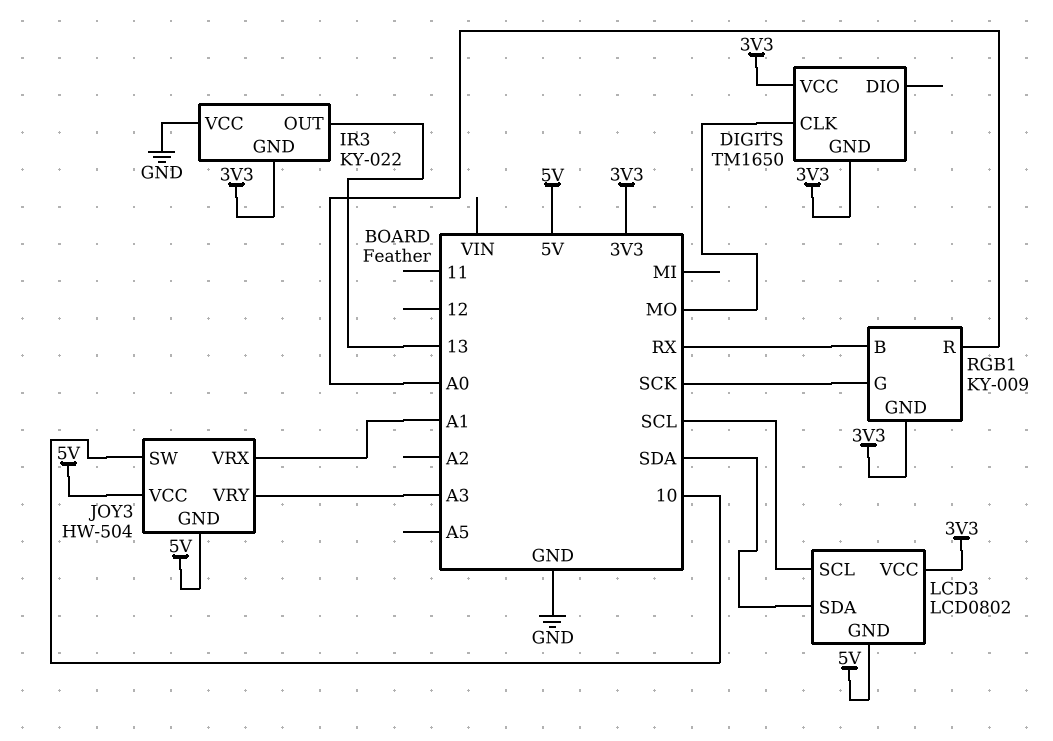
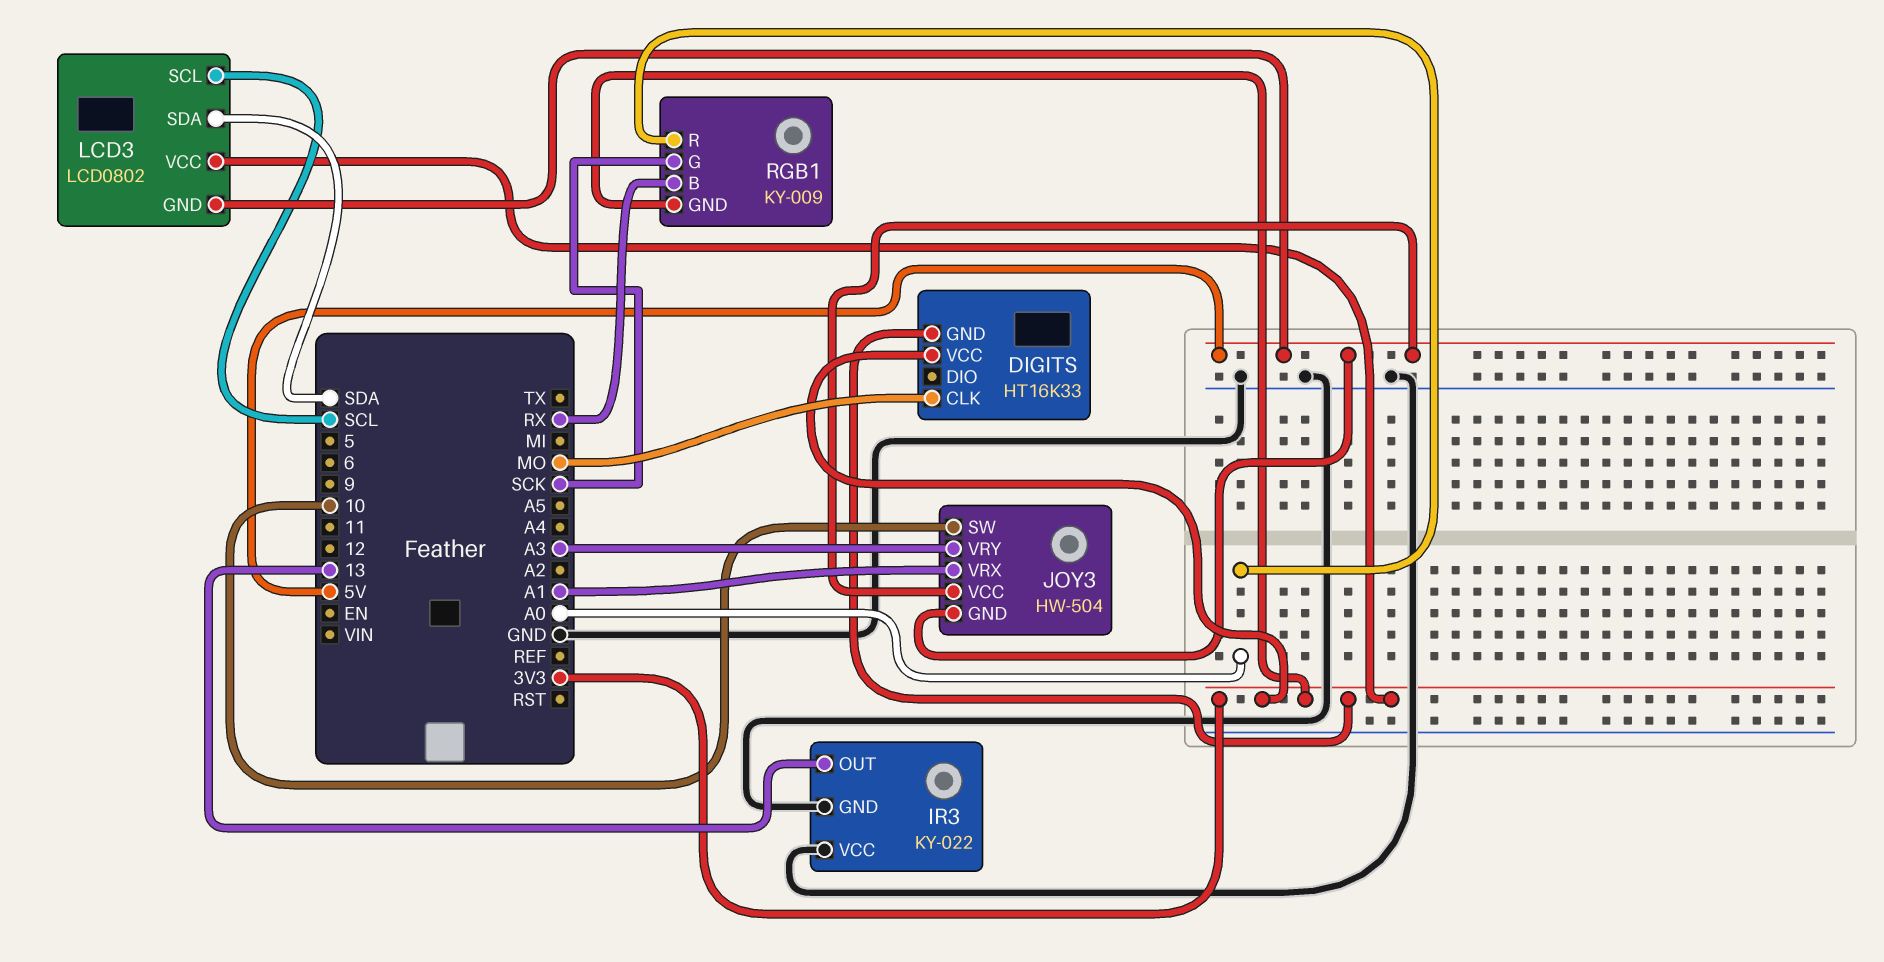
DIGITS: TM1650 -> HT16K33
IR3 pin GND: 3V3 -> GND

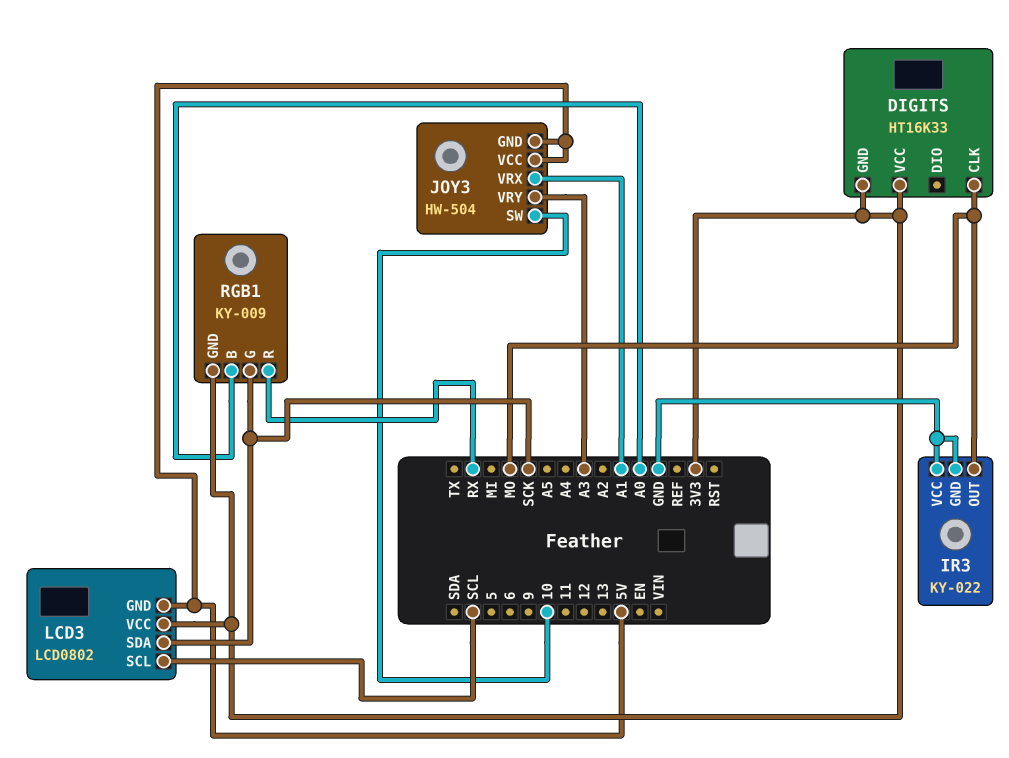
IR3 pin OUT: 13 -> MO
LCD3 pin SDA: SDA -> SCK
RGB1 pin B: RX -> A0
RGB1 pin R: A0 -> RX

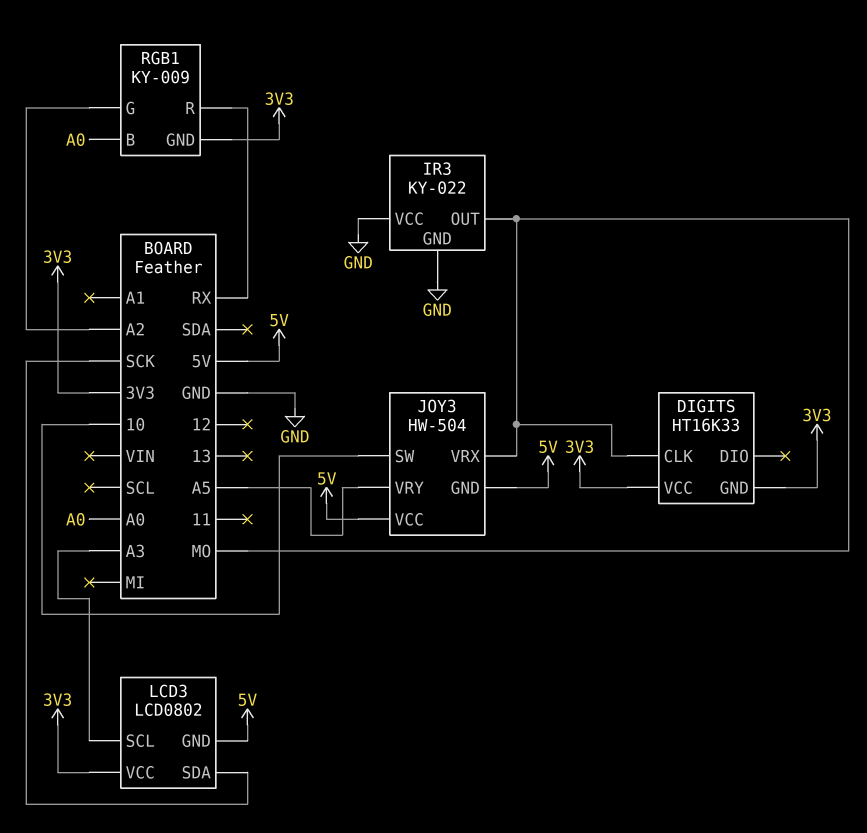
JOY3 pin VRX: A1 -> MO
JOY3 pin VRY: A3 -> A5
LCD3 pin SCL: SCL -> A3
RGB1 pin G: SCK -> A2

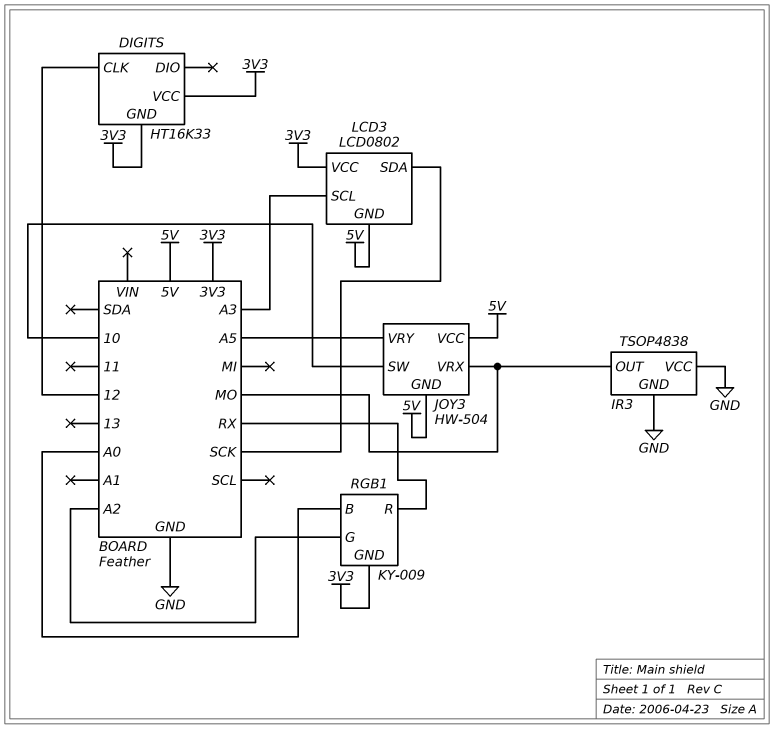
DIGITS pin CLK: MO -> 12
IR3: KY-022 -> TSOP4838

